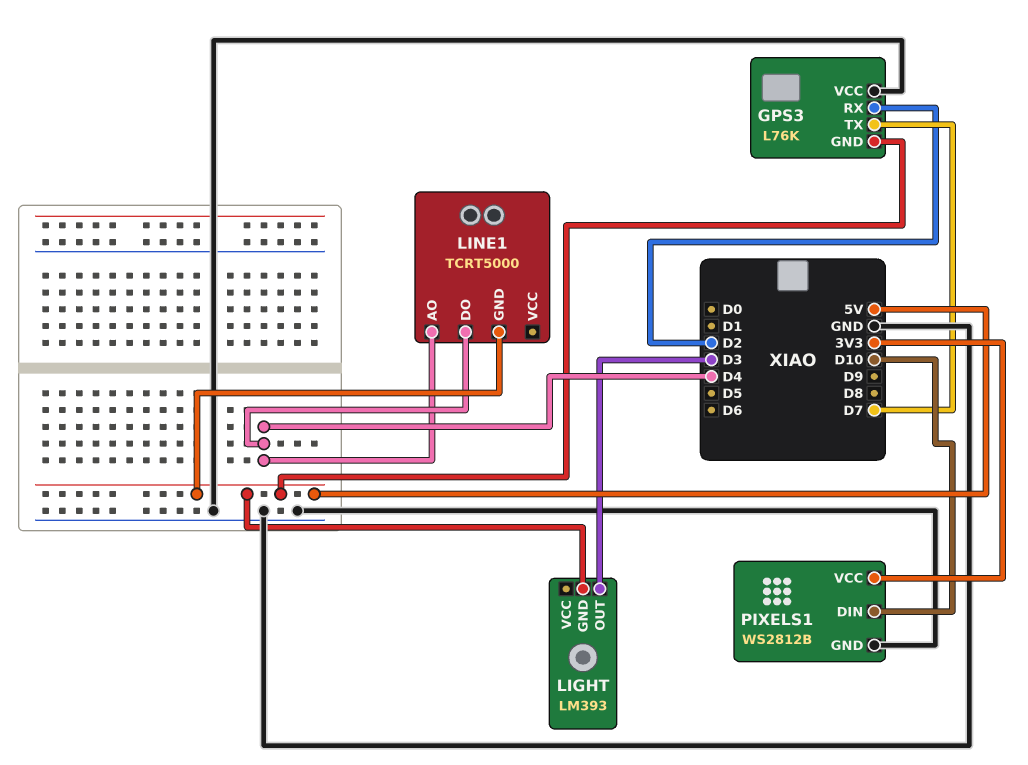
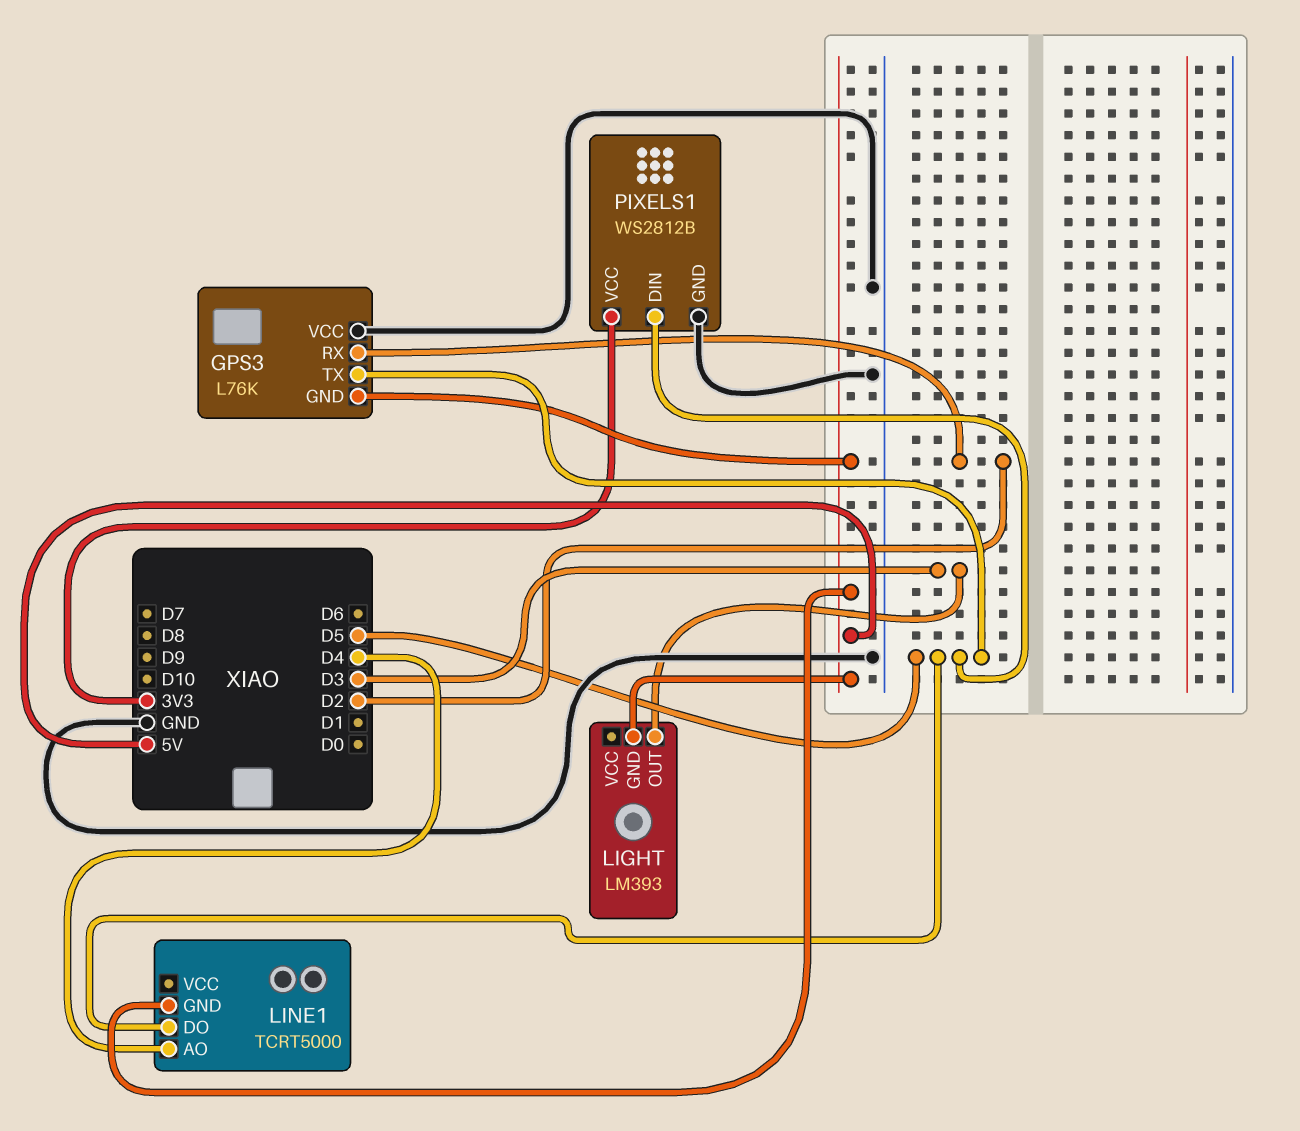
GPS3 pin TX: D7 -> D5
LINE1 pin DO: D4 -> D5
PIXELS1 pin DIN: D10 -> D5

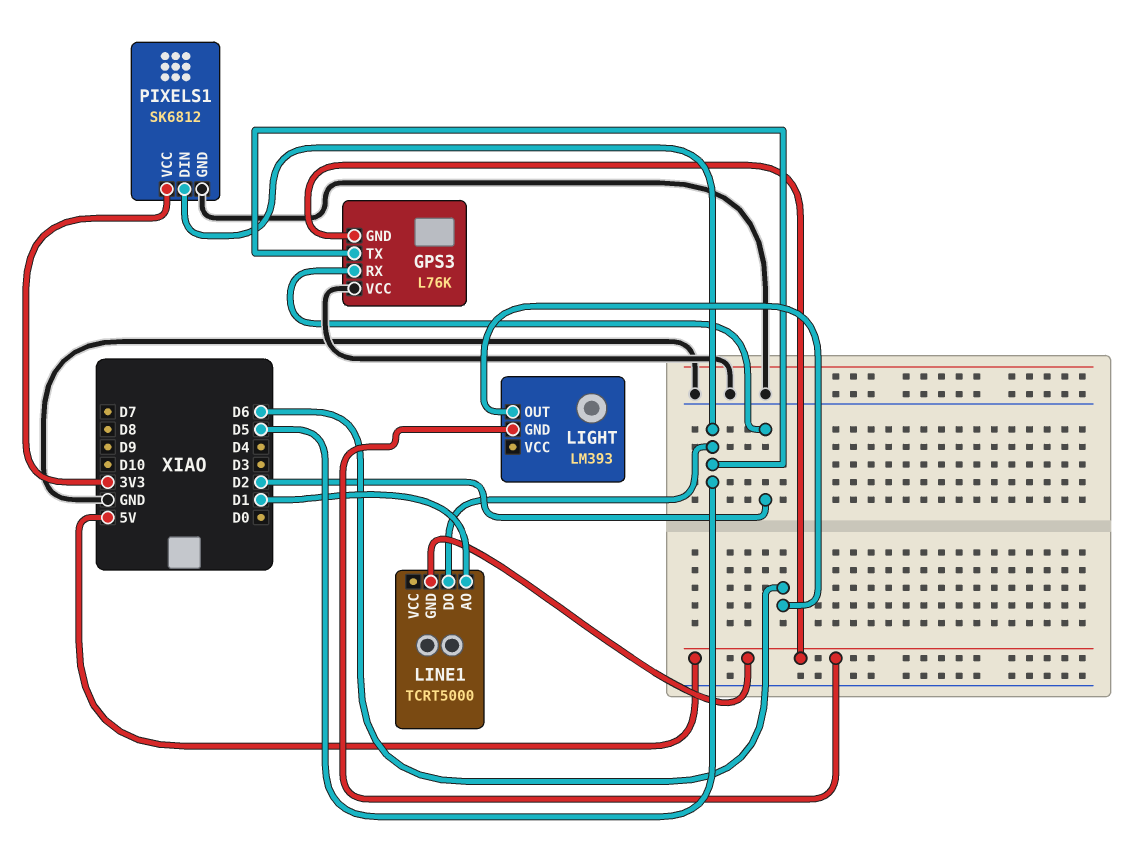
LIGHT pin OUT: D3 -> D6
LINE1 pin AO: D4 -> D1
PIXELS1: WS2812B -> SK6812

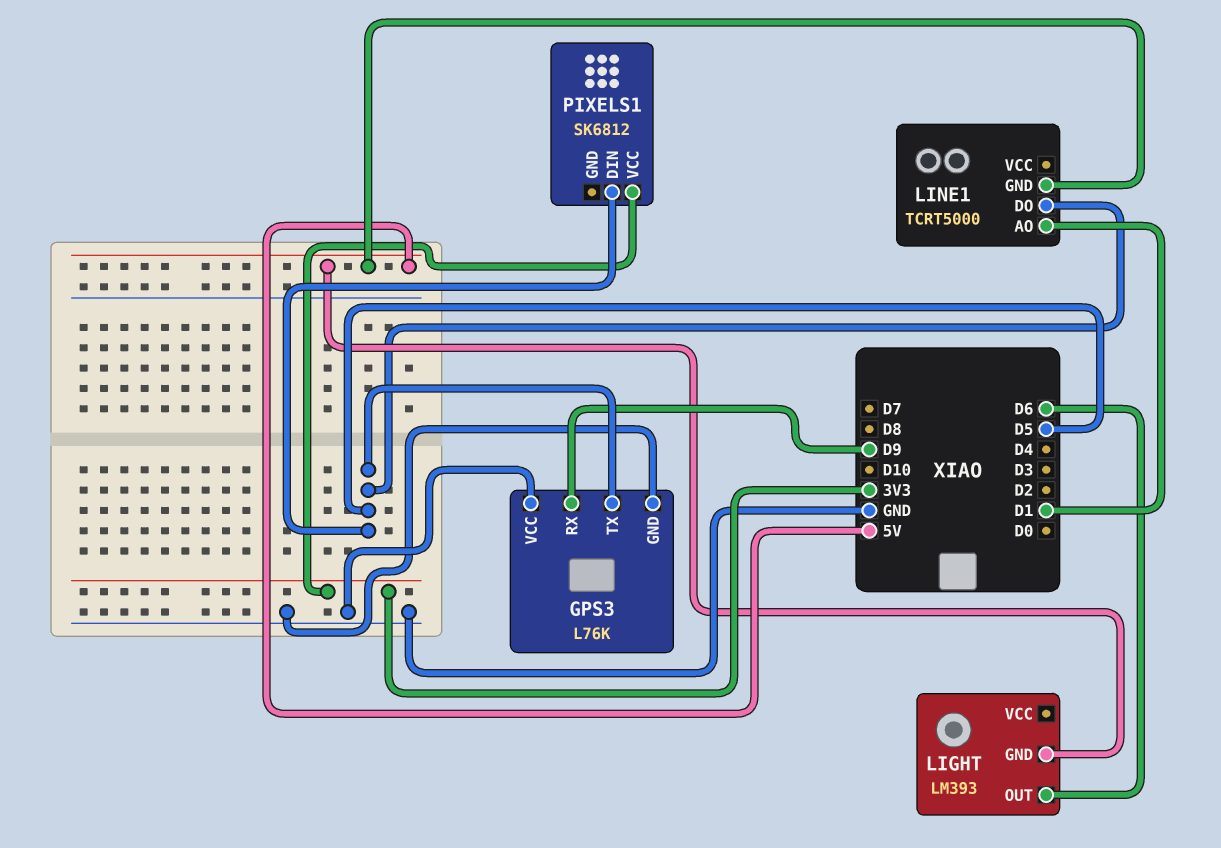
GPS3 pin GND: 5V -> GND
GPS3 pin RX: D2 -> D9
PIXELS1 pin GND: GND -> none

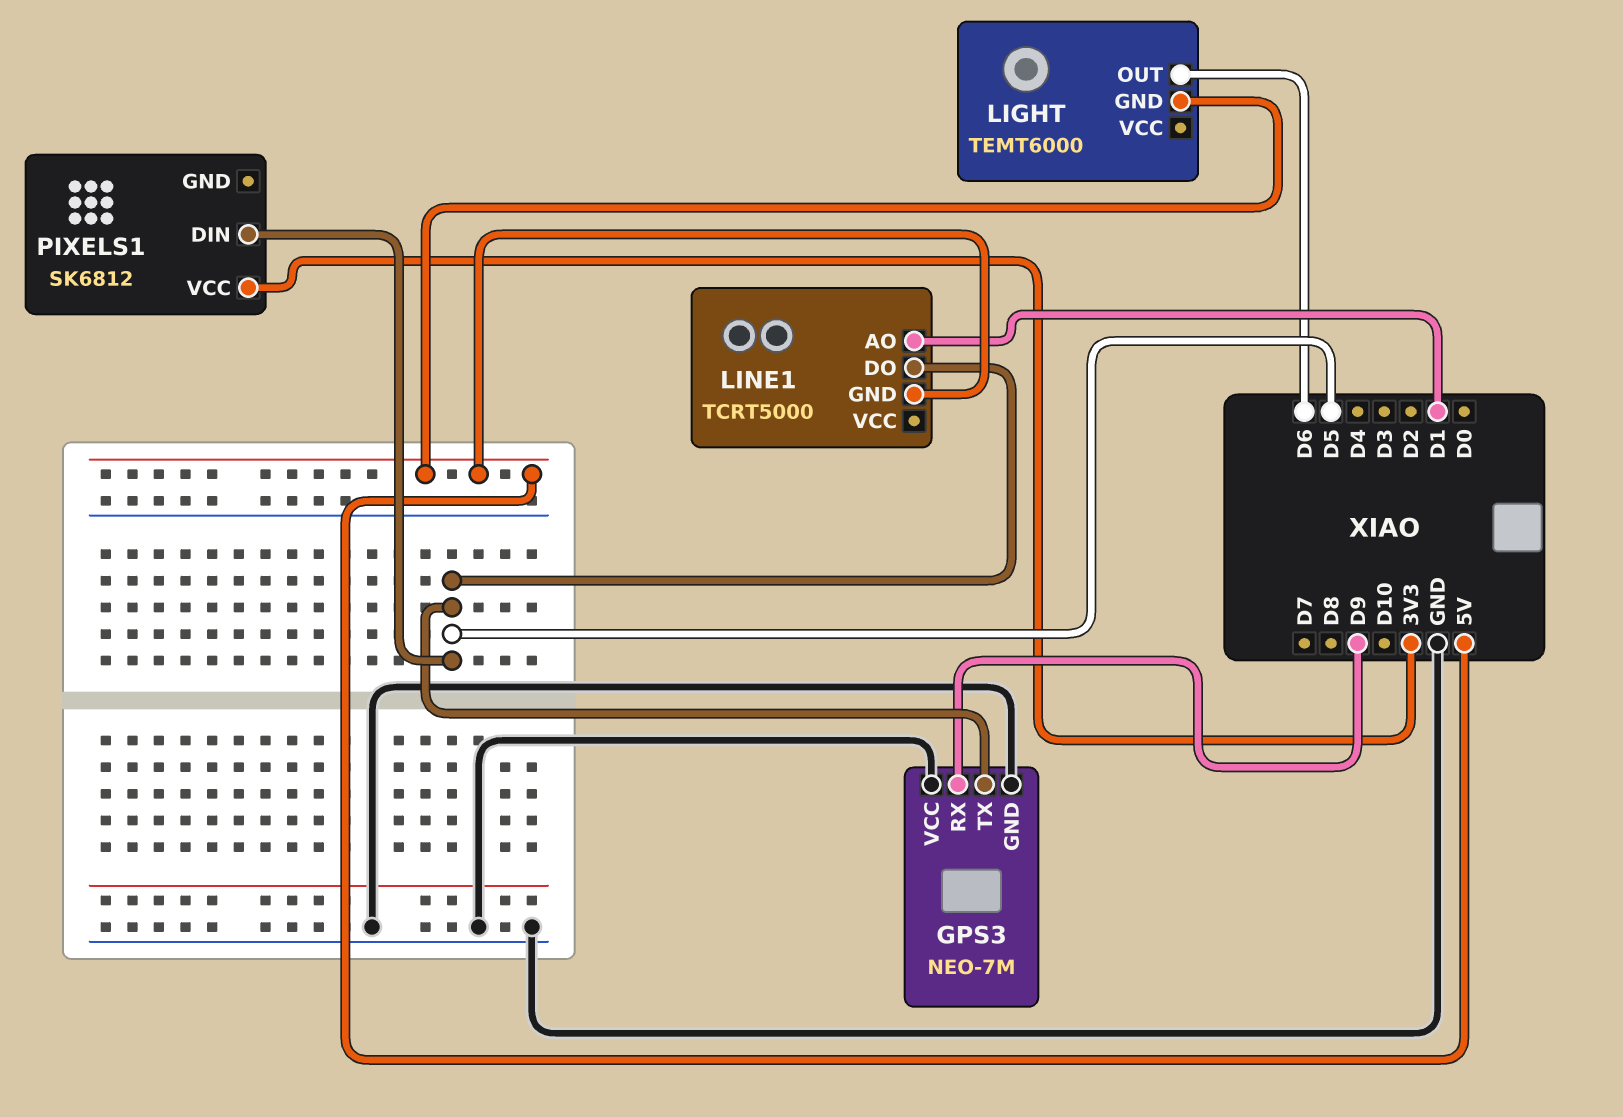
GPS3: L76K -> NEO-7M
LIGHT: LM393 -> TEMT6000

